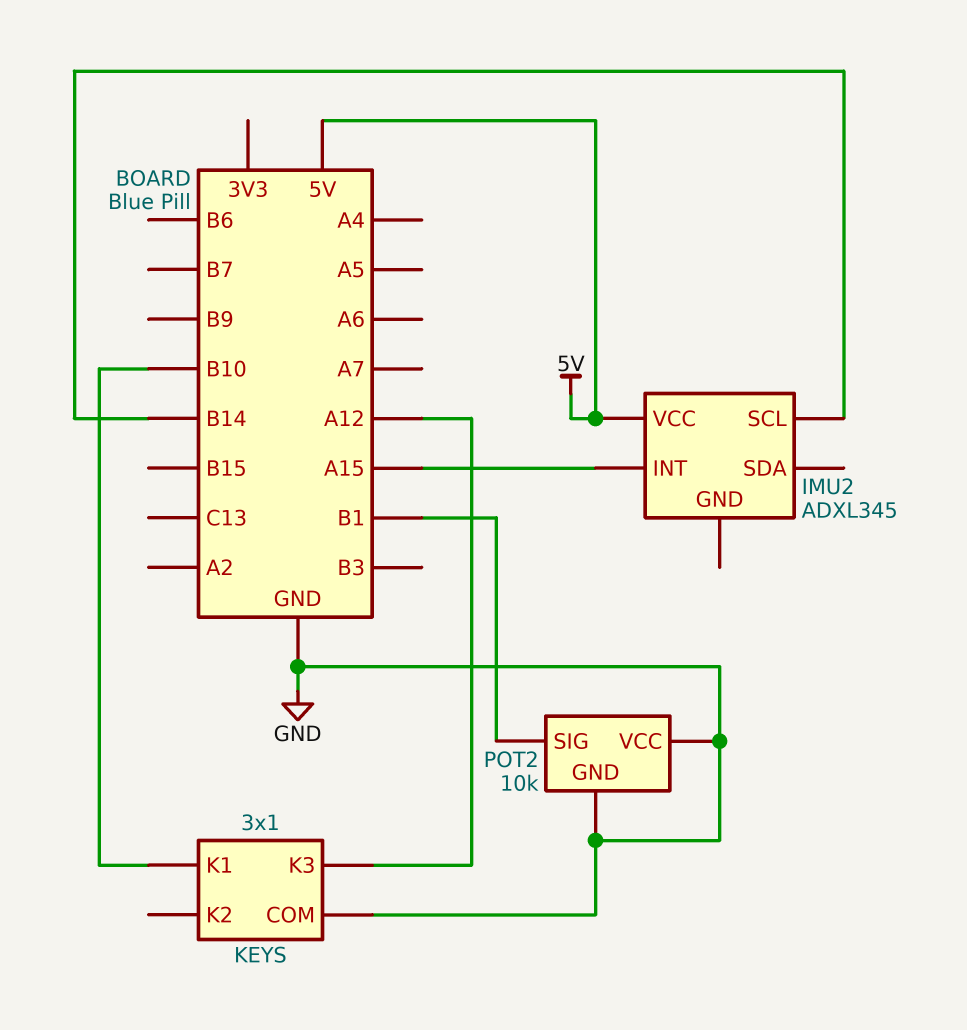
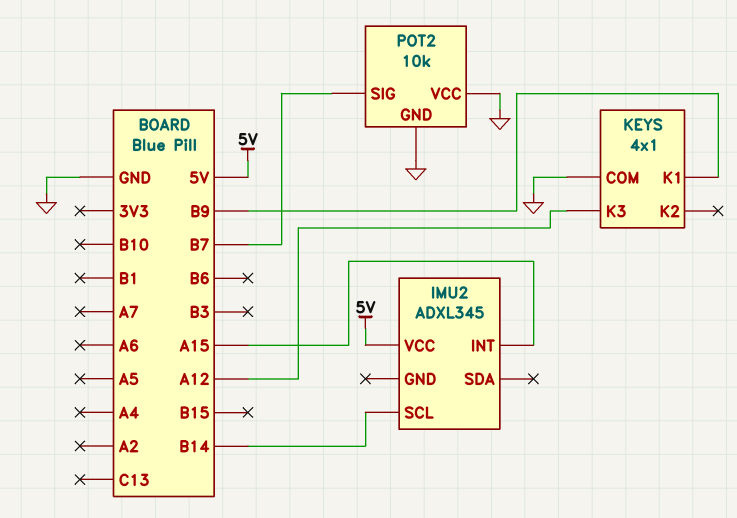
KEYS: 3x1 -> 4x1
KEYS pin K1: B10 -> B9
POT2 pin SIG: B1 -> B7

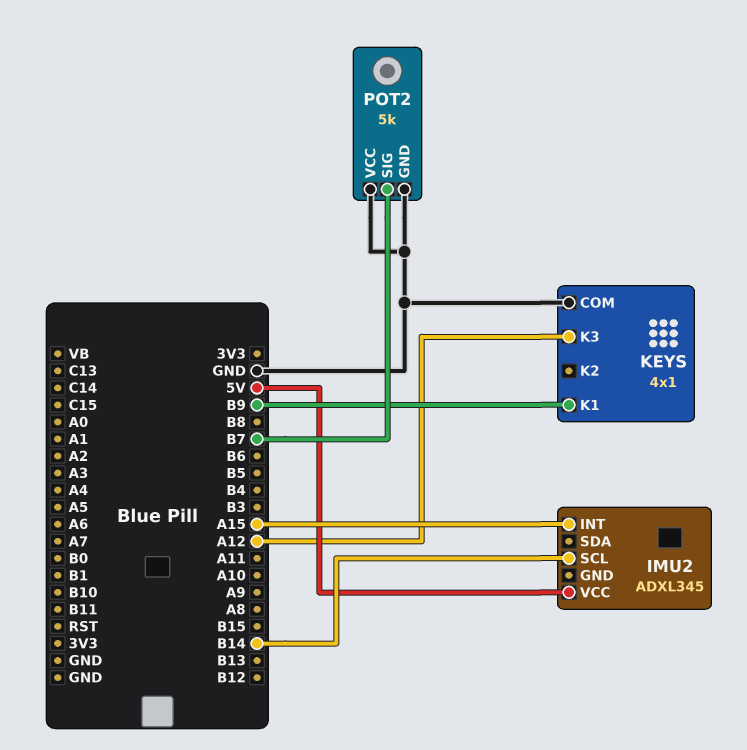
POT2: 10k -> 5k

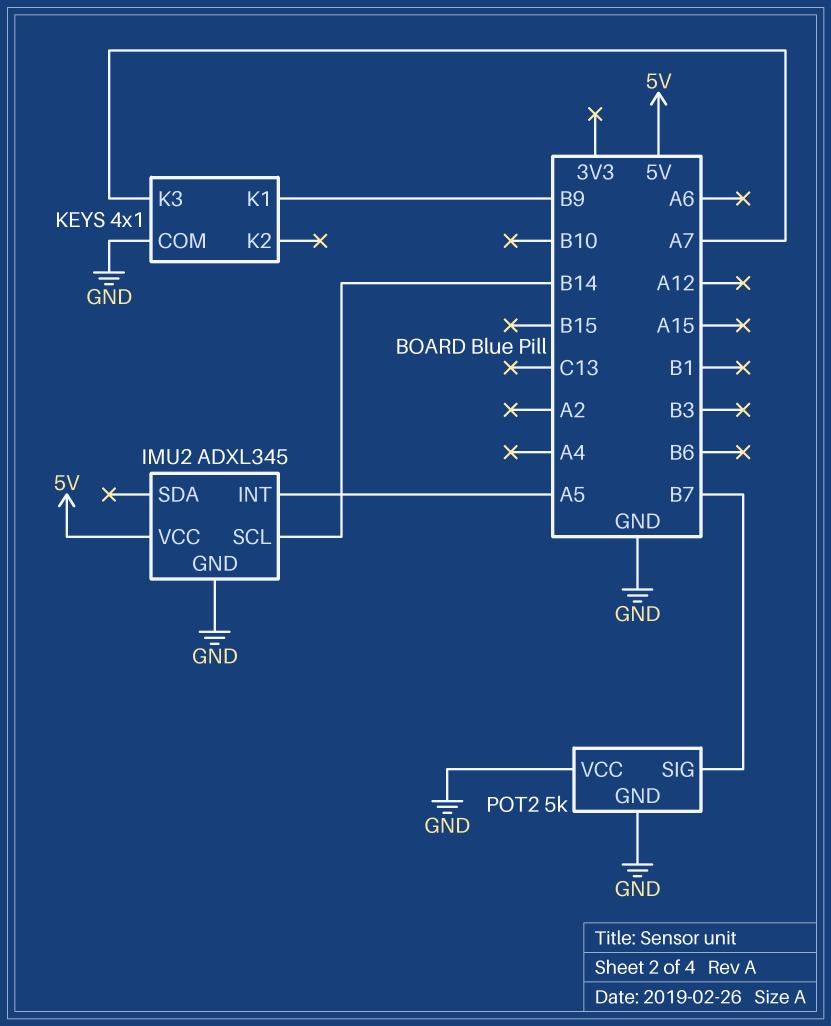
IMU2 pin GND: none -> GND
IMU2 pin INT: A15 -> A5
KEYS pin K3: A12 -> A7

